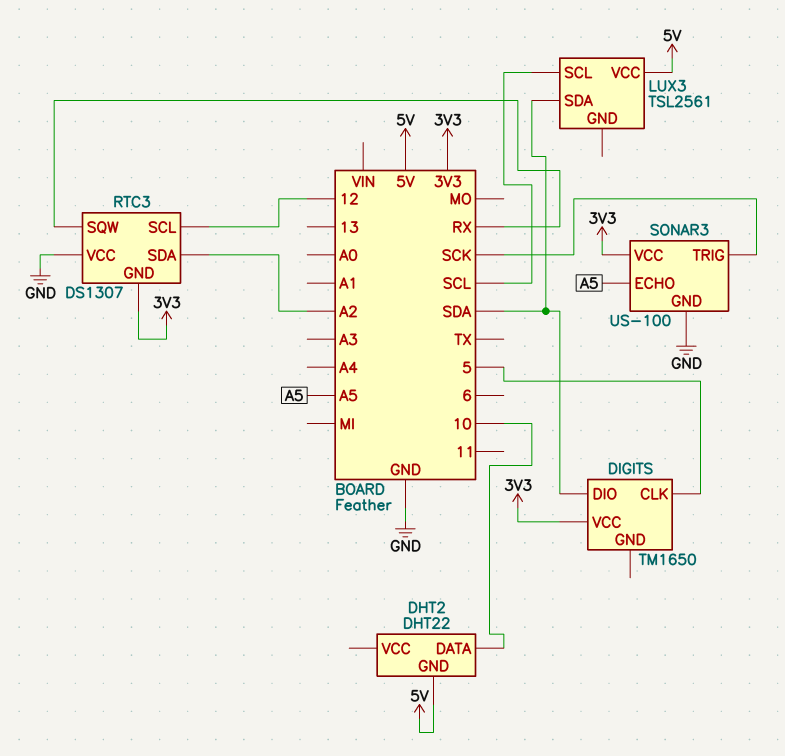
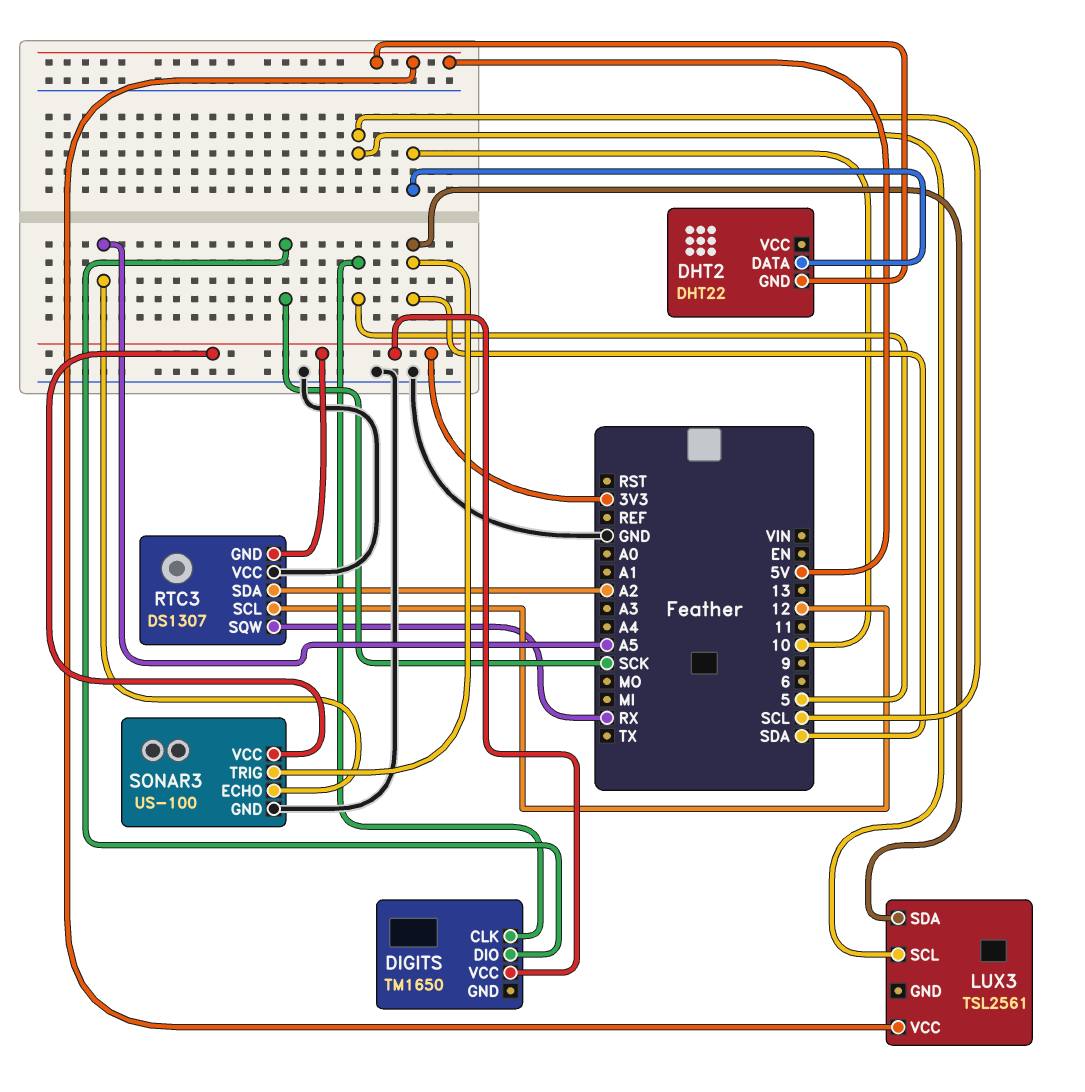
DIGITS pin DIO: SDA -> SCK
SONAR3 pin TRIG: SCK -> SDA

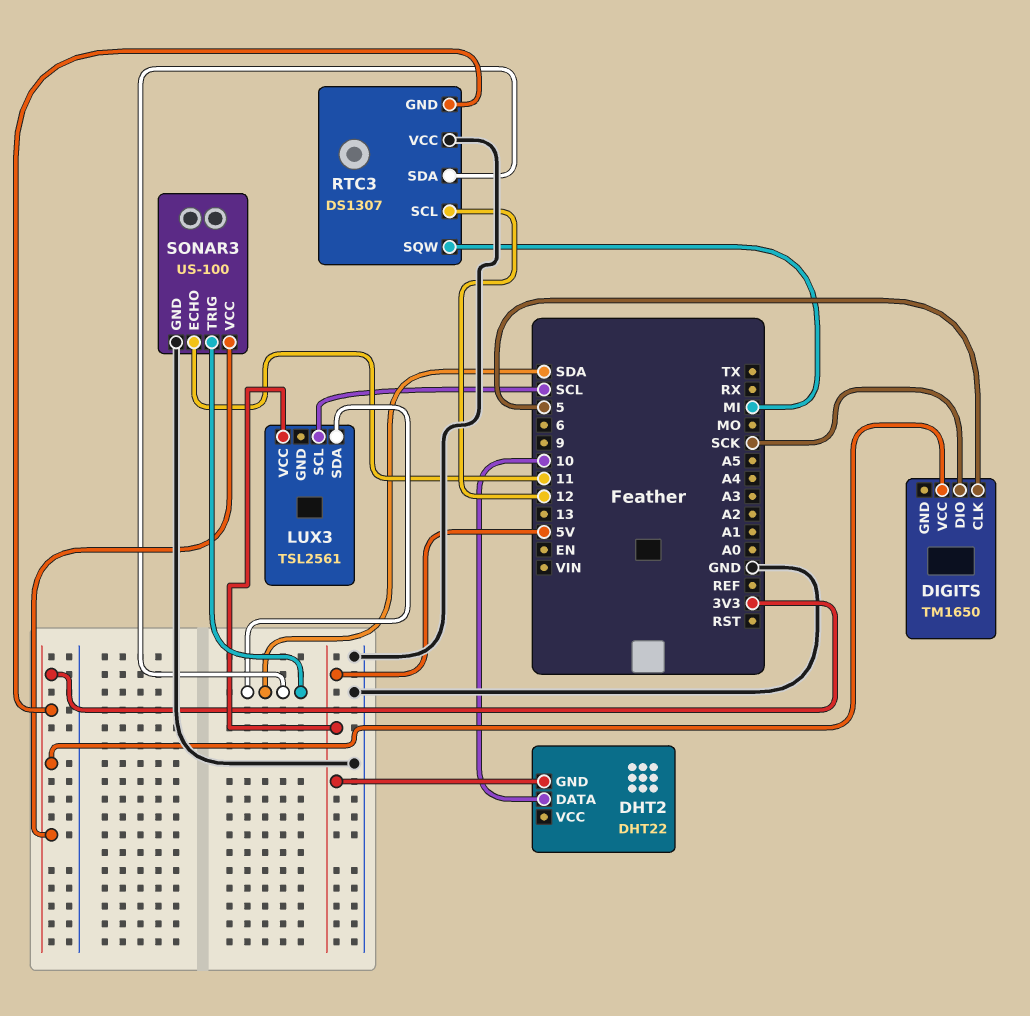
RTC3 pin SDA: A2 -> SDA
RTC3 pin SQW: RX -> MI
SONAR3 pin ECHO: A5 -> 11

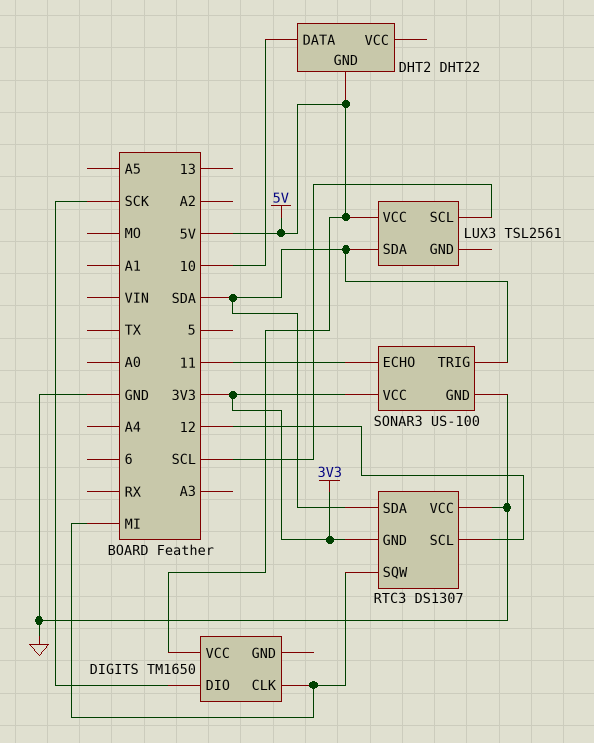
DIGITS pin CLK: 5 -> MI
DIGITS pin VCC: 3V3 -> 5V

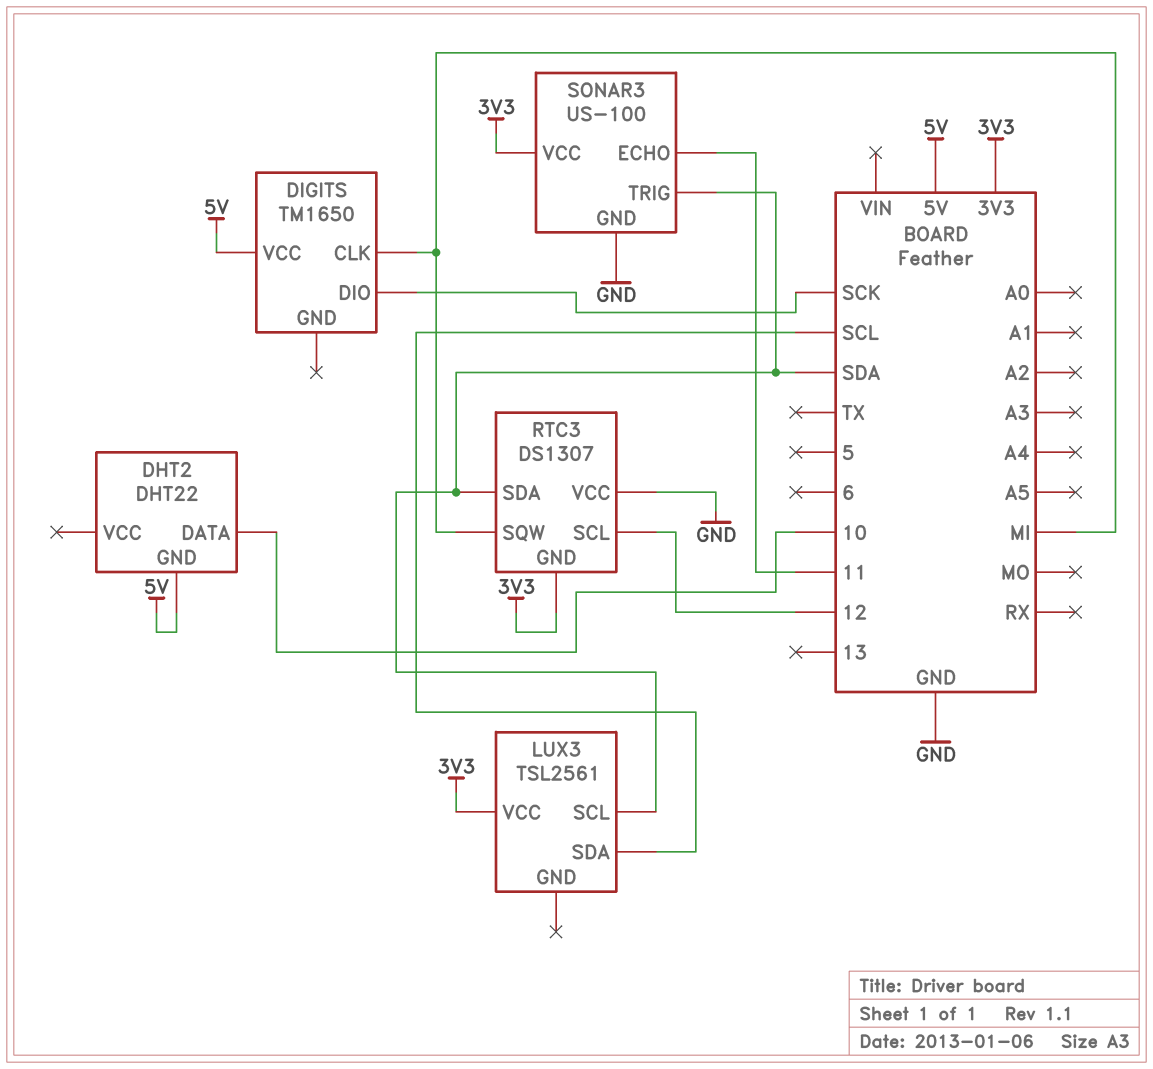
LUX3 pin SCL: SCL -> SDA
LUX3 pin SDA: SDA -> SCL
LUX3 pin VCC: 5V -> 3V3

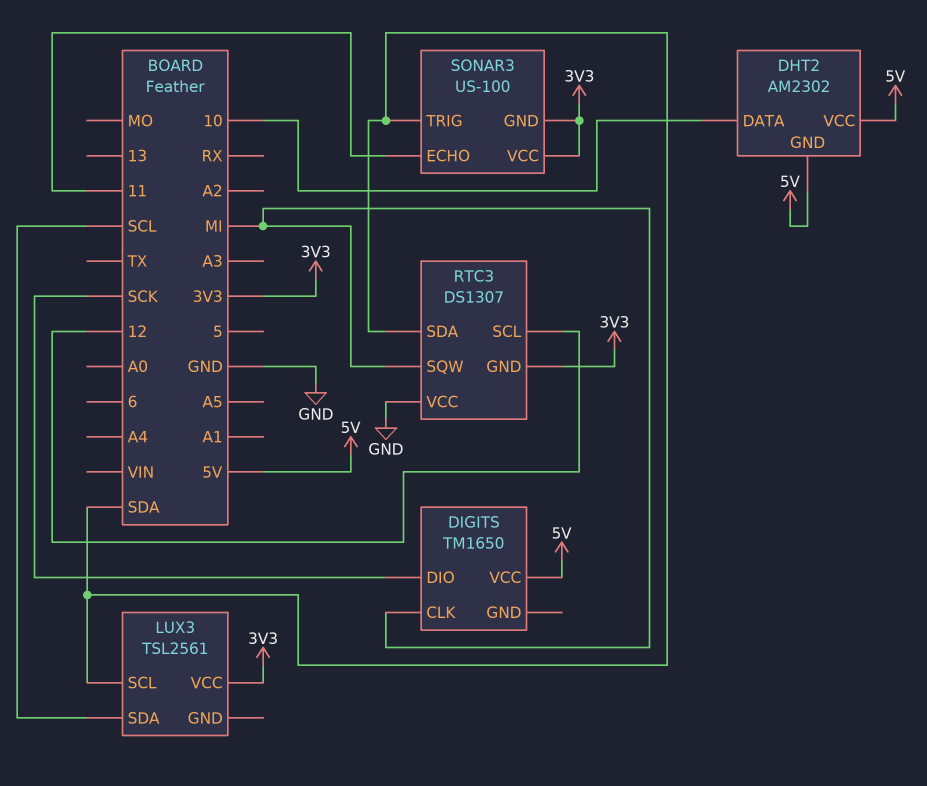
DHT2: DHT22 -> AM2302
DHT2 pin VCC: none -> 5V
SONAR3 pin GND: GND -> 3V3

